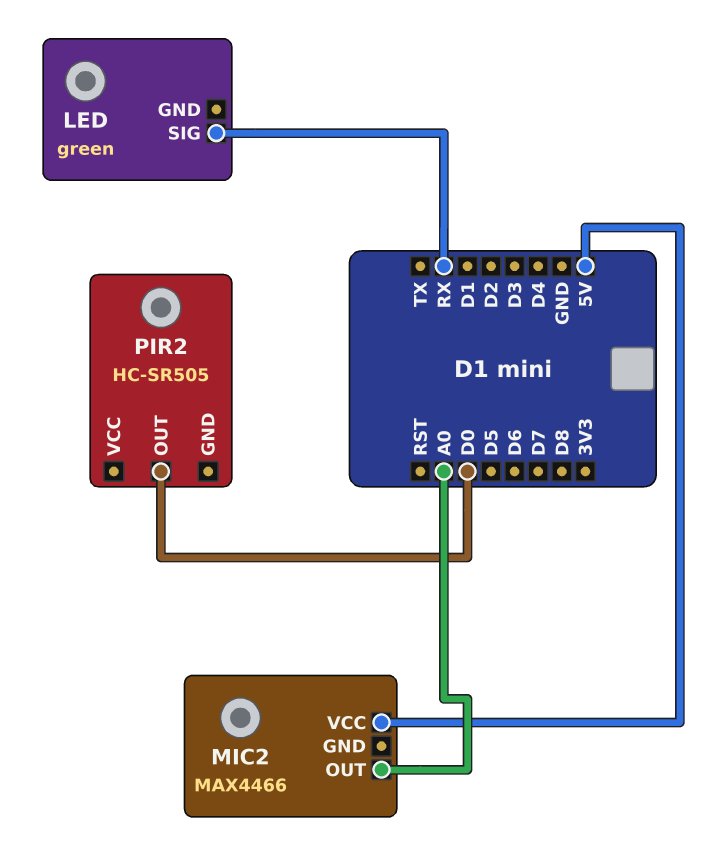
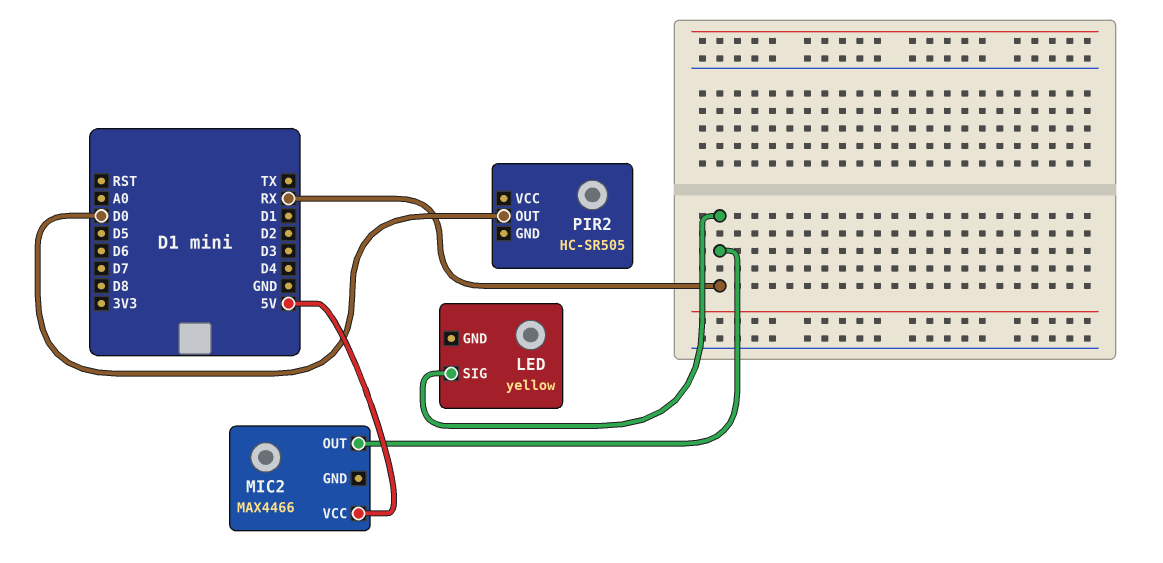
LED: green -> yellow
MIC2 pin OUT: A0 -> RX

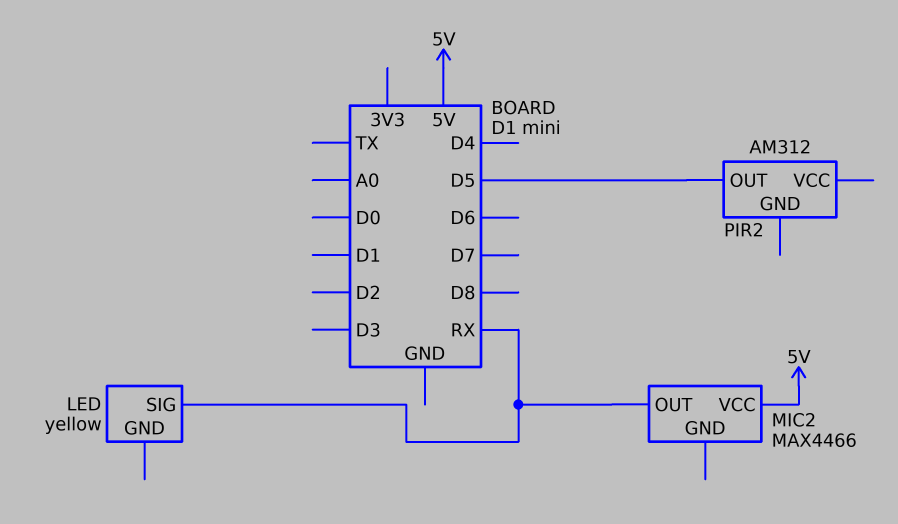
PIR2: HC-SR505 -> AM312
PIR2 pin OUT: D0 -> D5

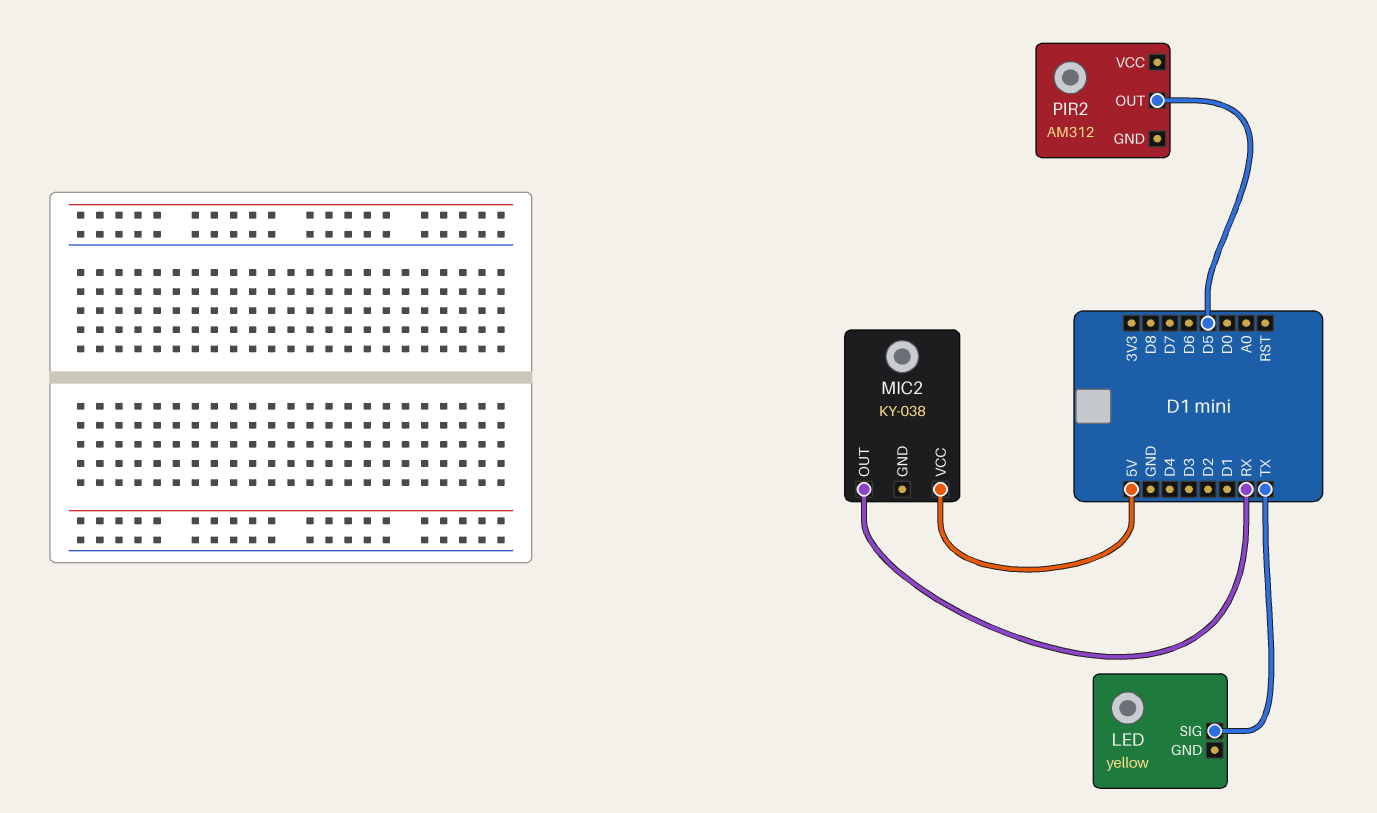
LED pin SIG: RX -> TX
MIC2: MAX4466 -> KY-038

